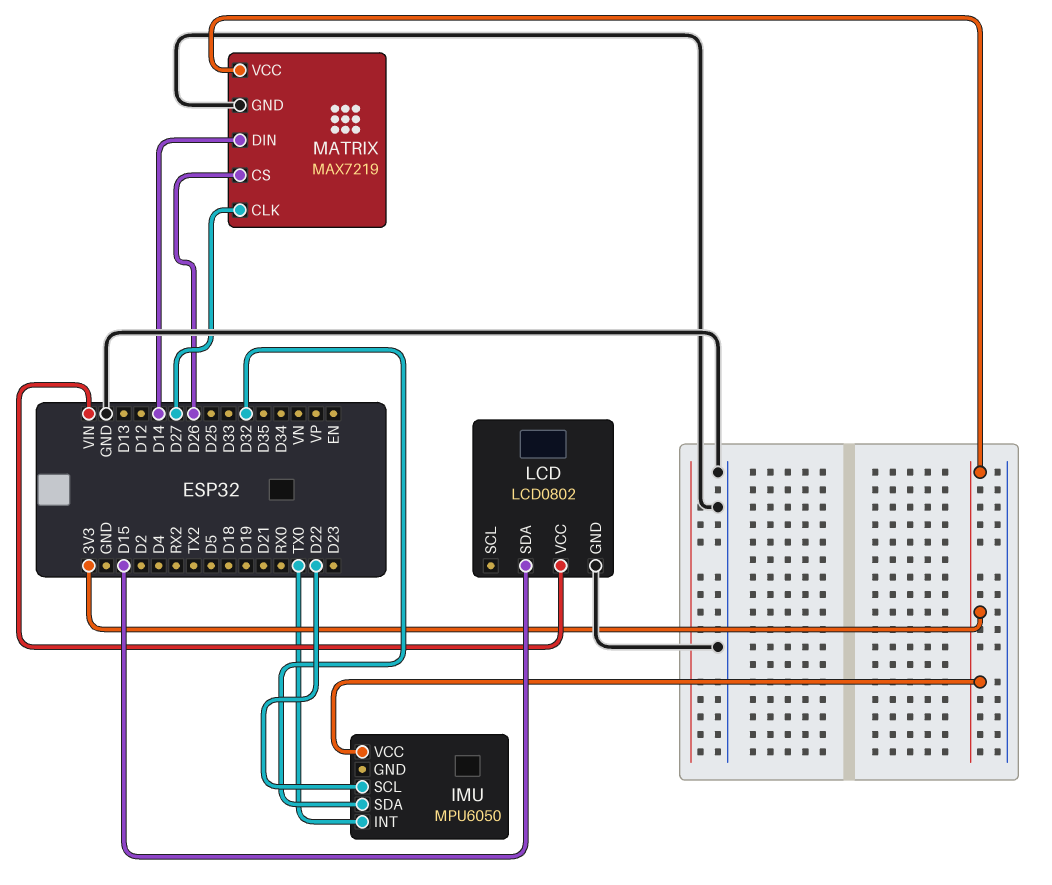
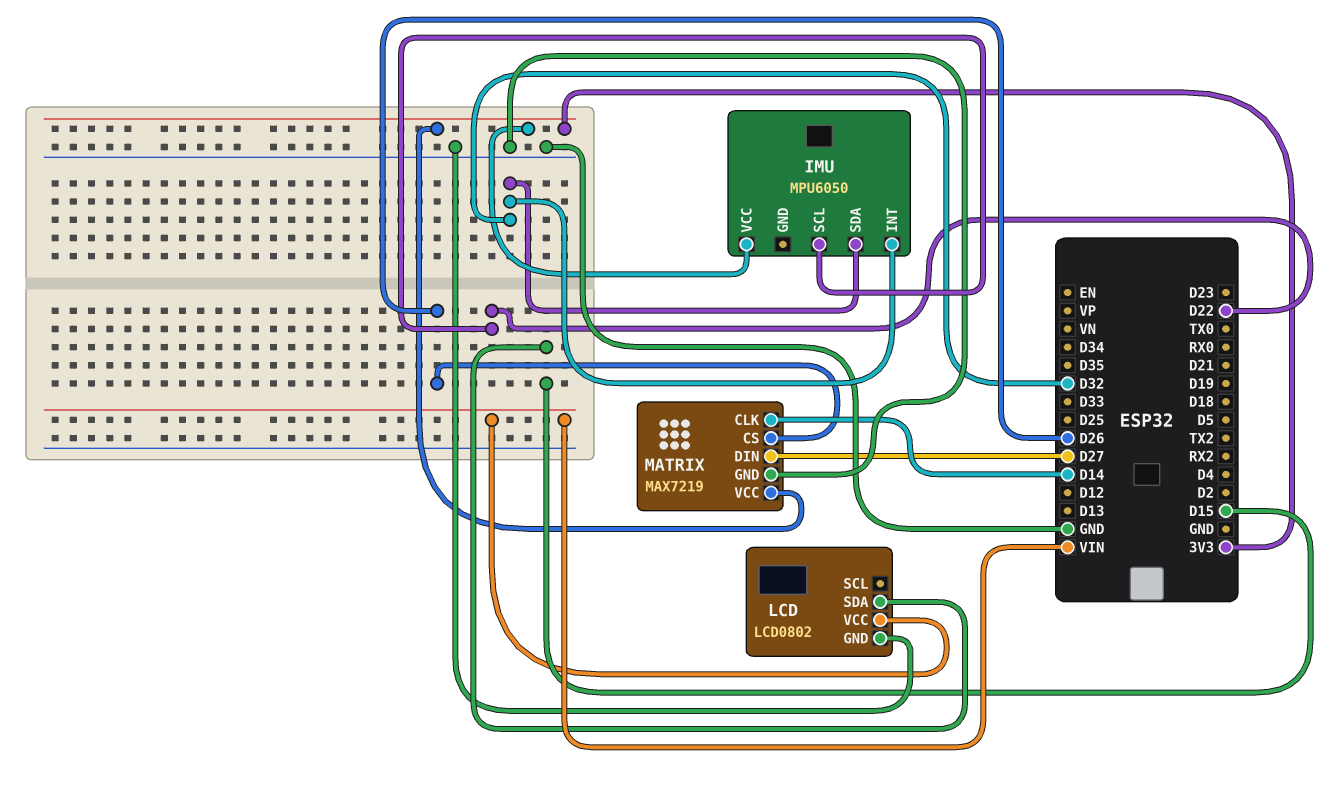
IMU pin INT: TX0 -> D32
MATRIX pin CLK: D27 -> D14
MATRIX pin DIN: D14 -> D27

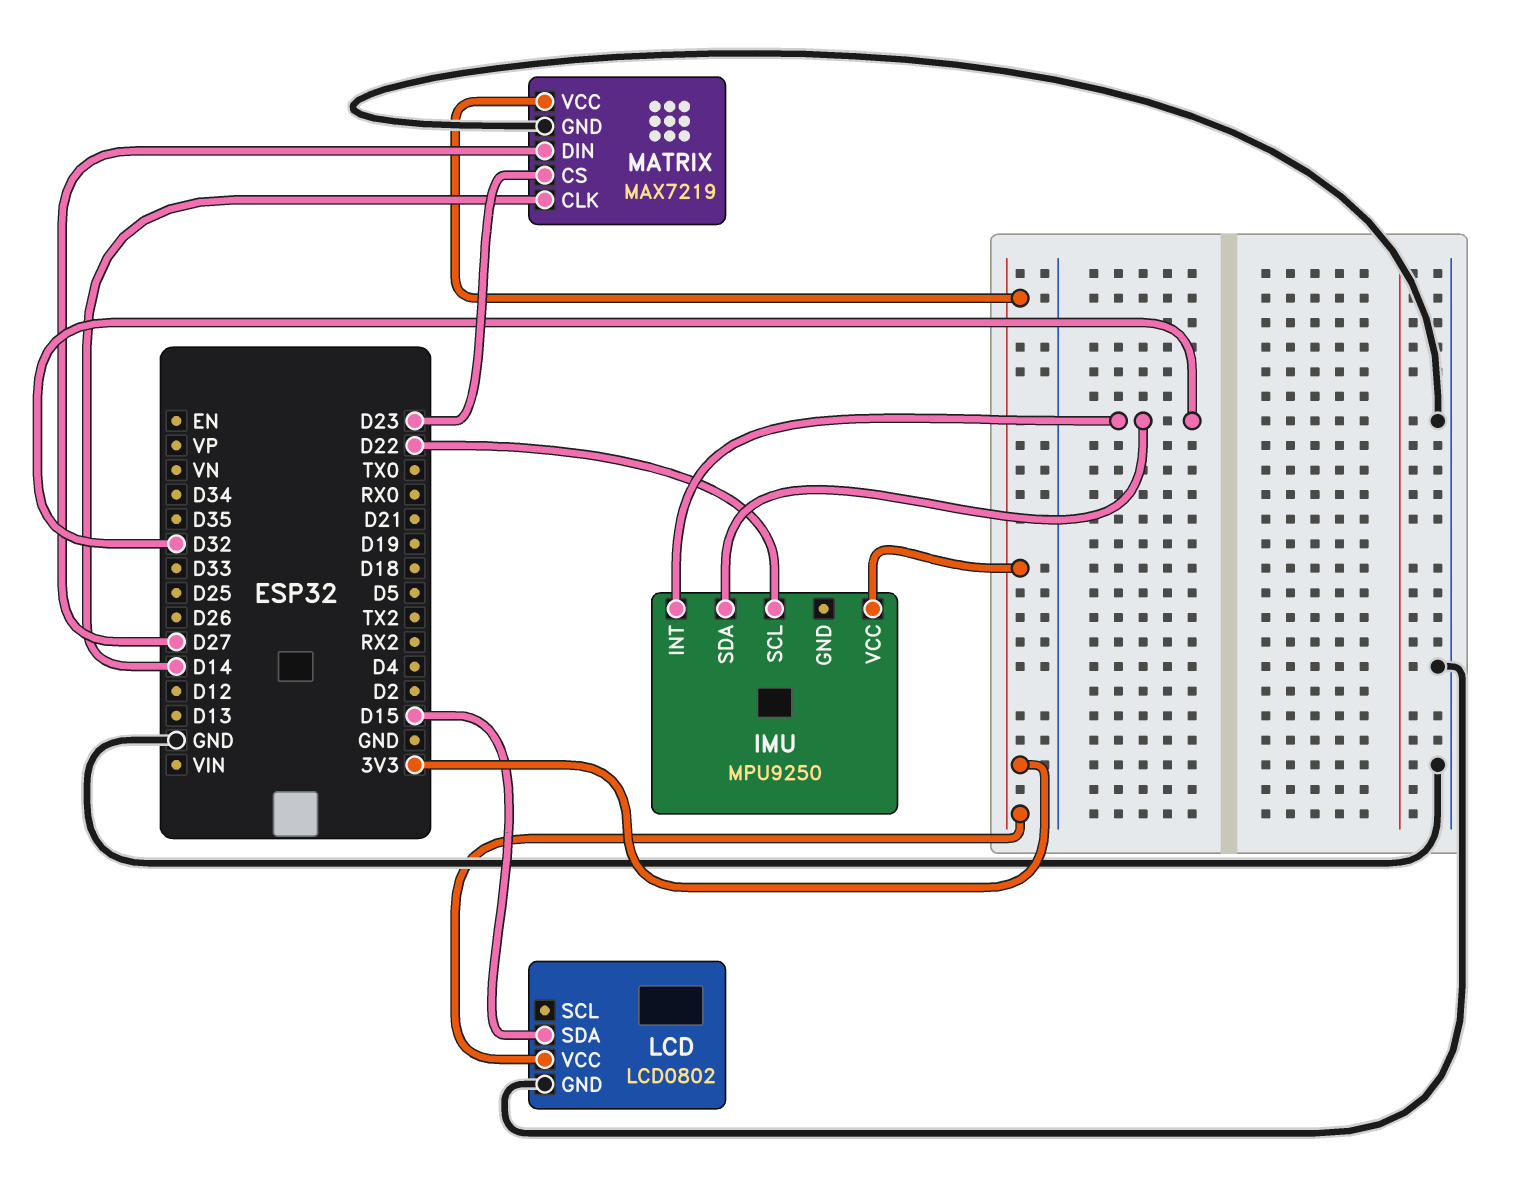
IMU: MPU6050 -> MPU9250
LCD pin VCC: VIN -> 3V3
MATRIX pin CS: D26 -> D23

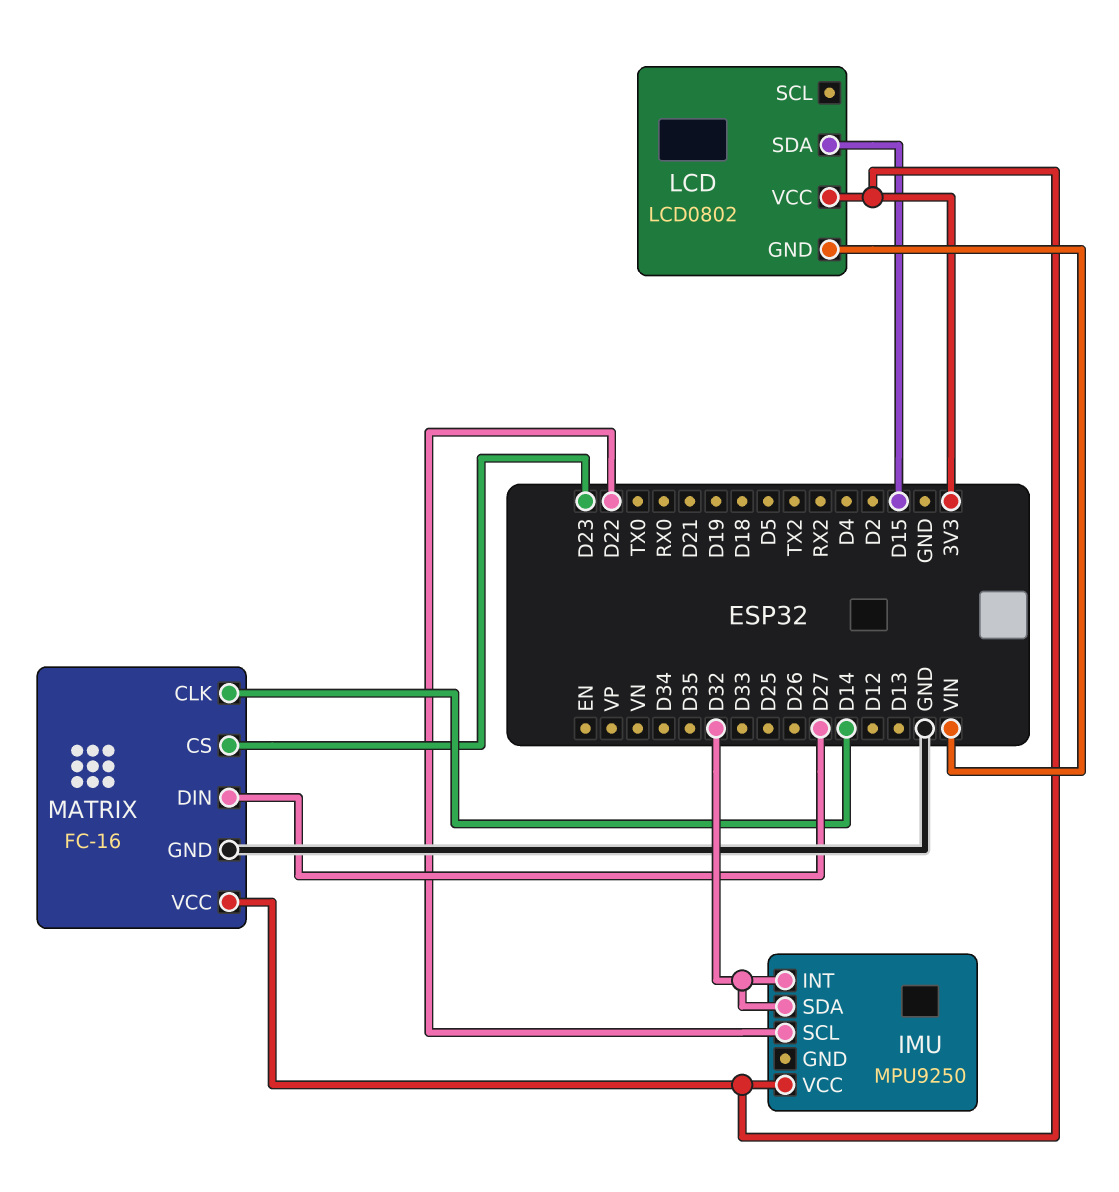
LCD pin GND: GND -> VIN
MATRIX: MAX7219 -> FC-16

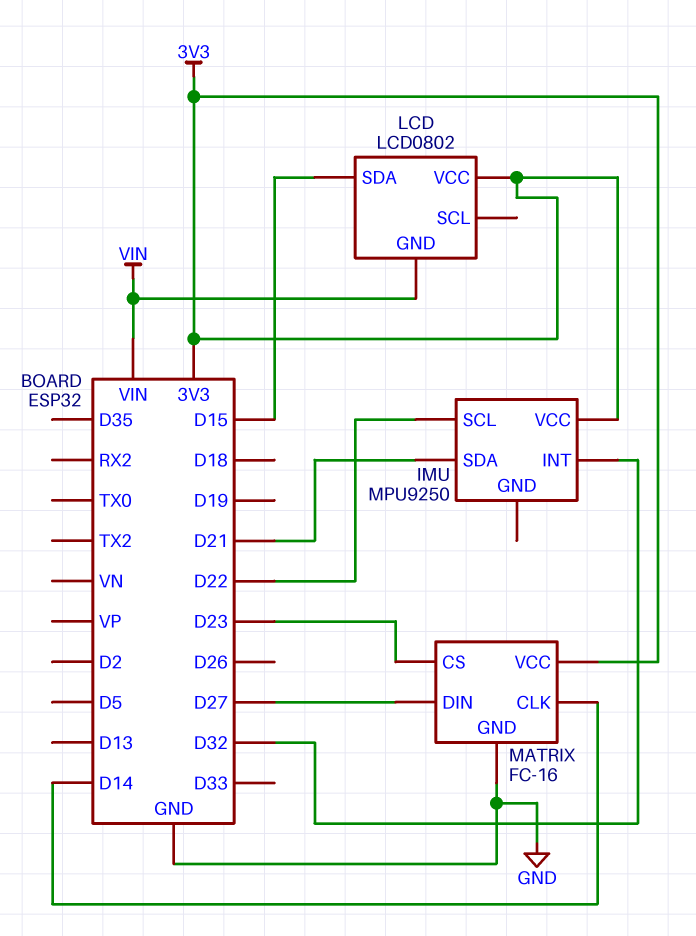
IMU pin SDA: D32 -> D21

